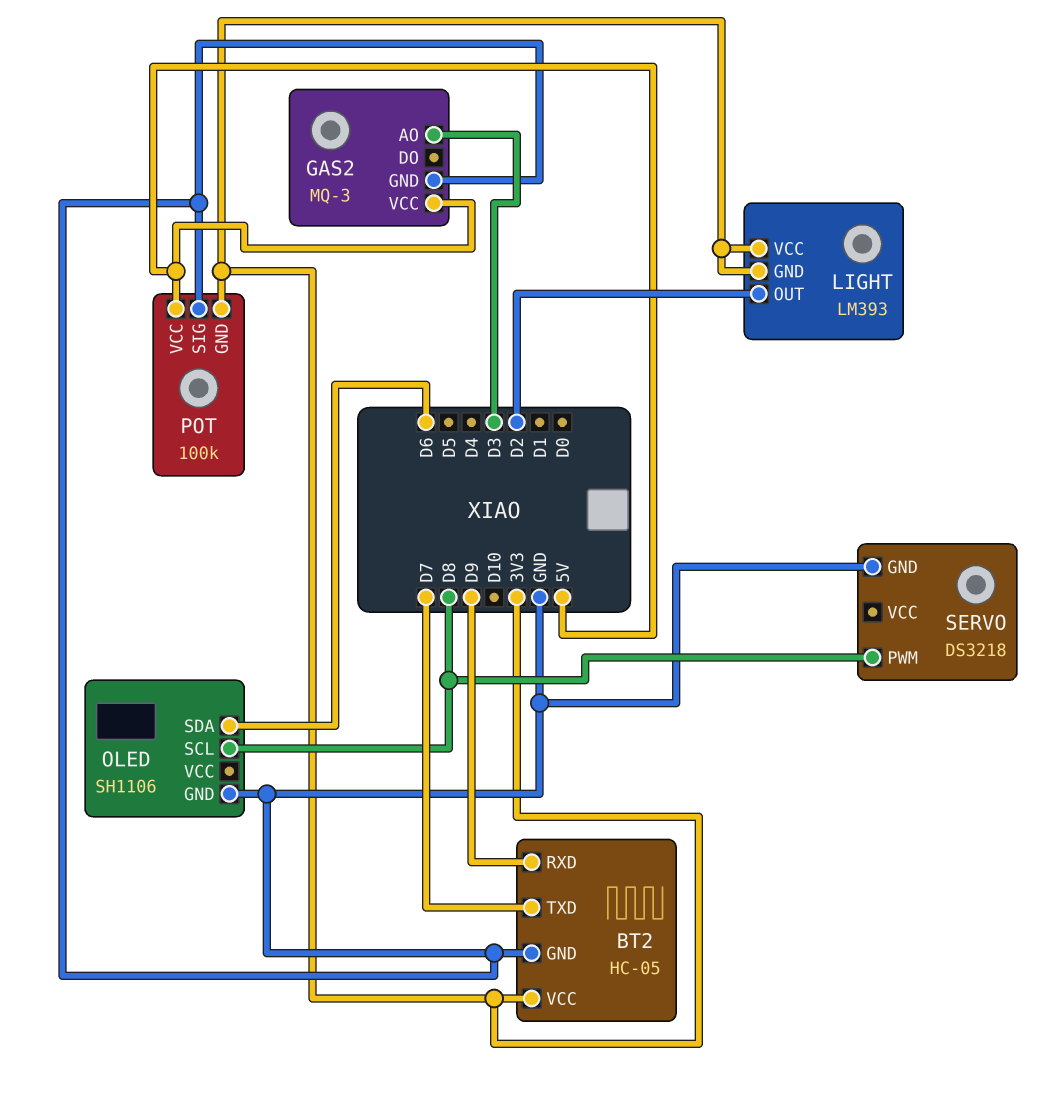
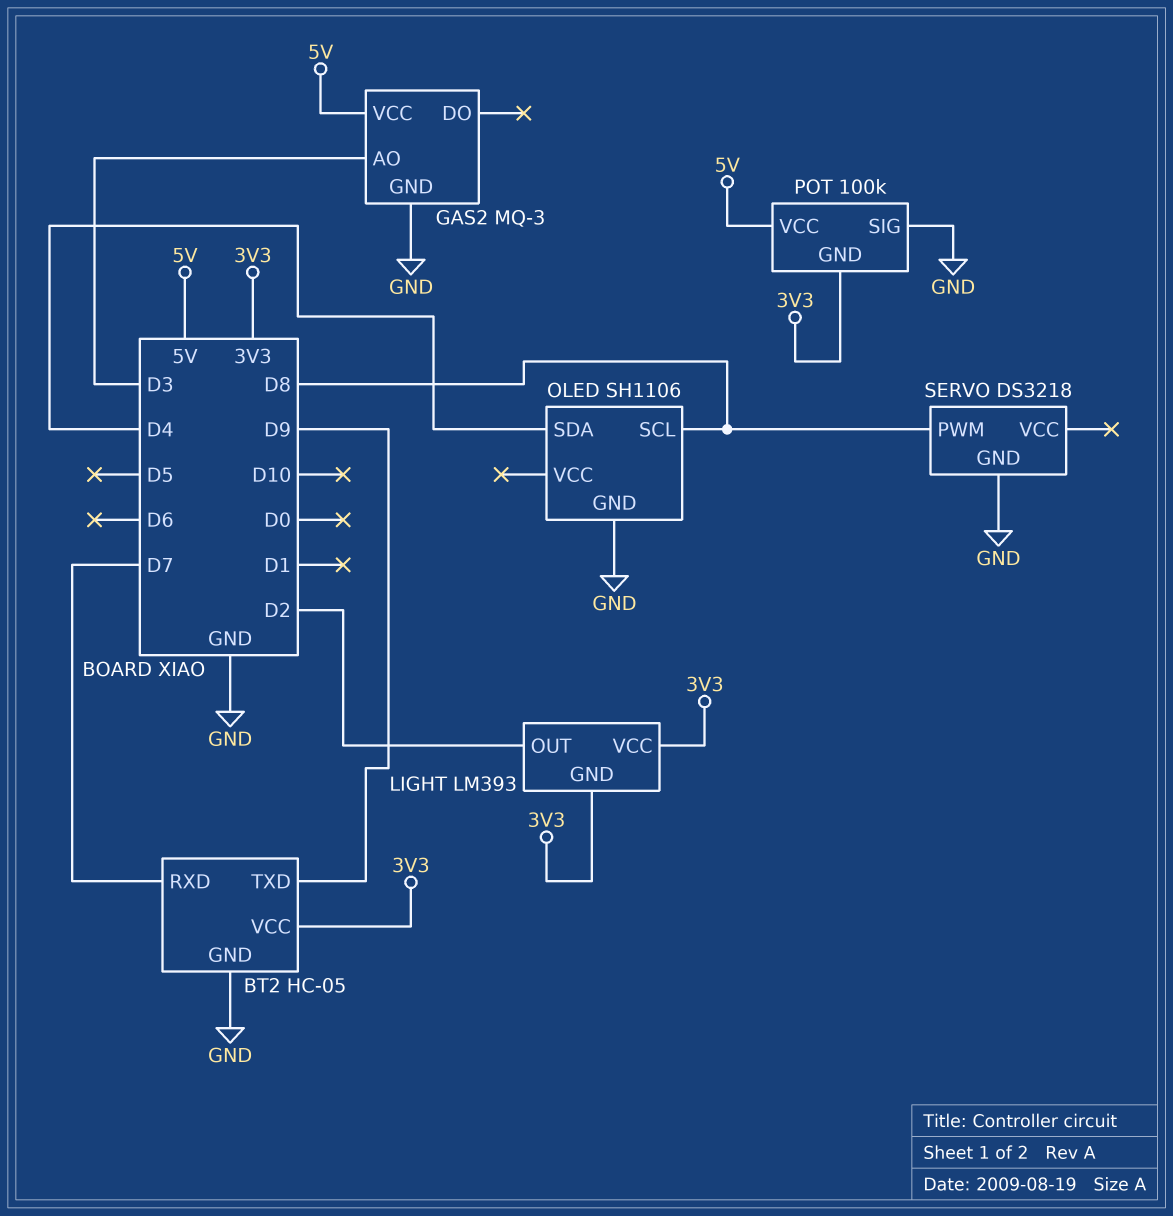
BT2 pin RXD: D9 -> D7
BT2 pin TXD: D7 -> D9
OLED pin SDA: D6 -> D4

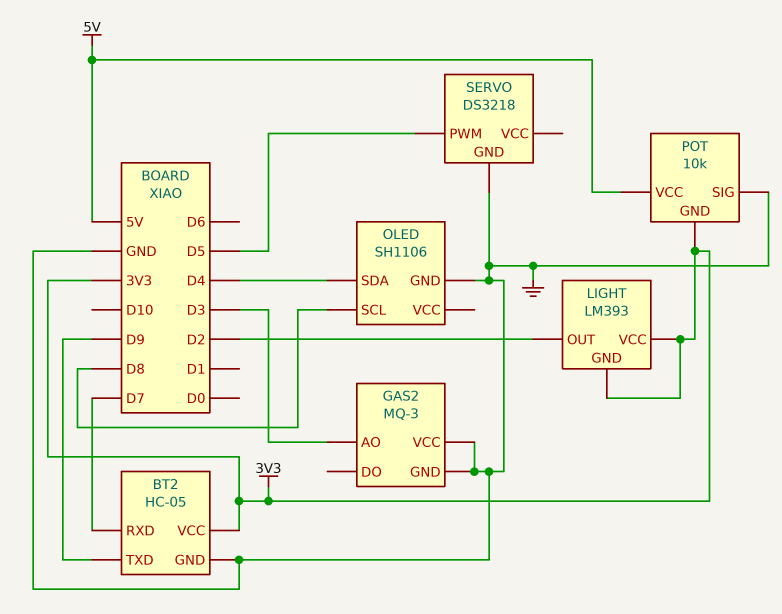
GAS2 pin VCC: 5V -> GND
POT: 100k -> 10k
SERVO pin PWM: D8 -> D5

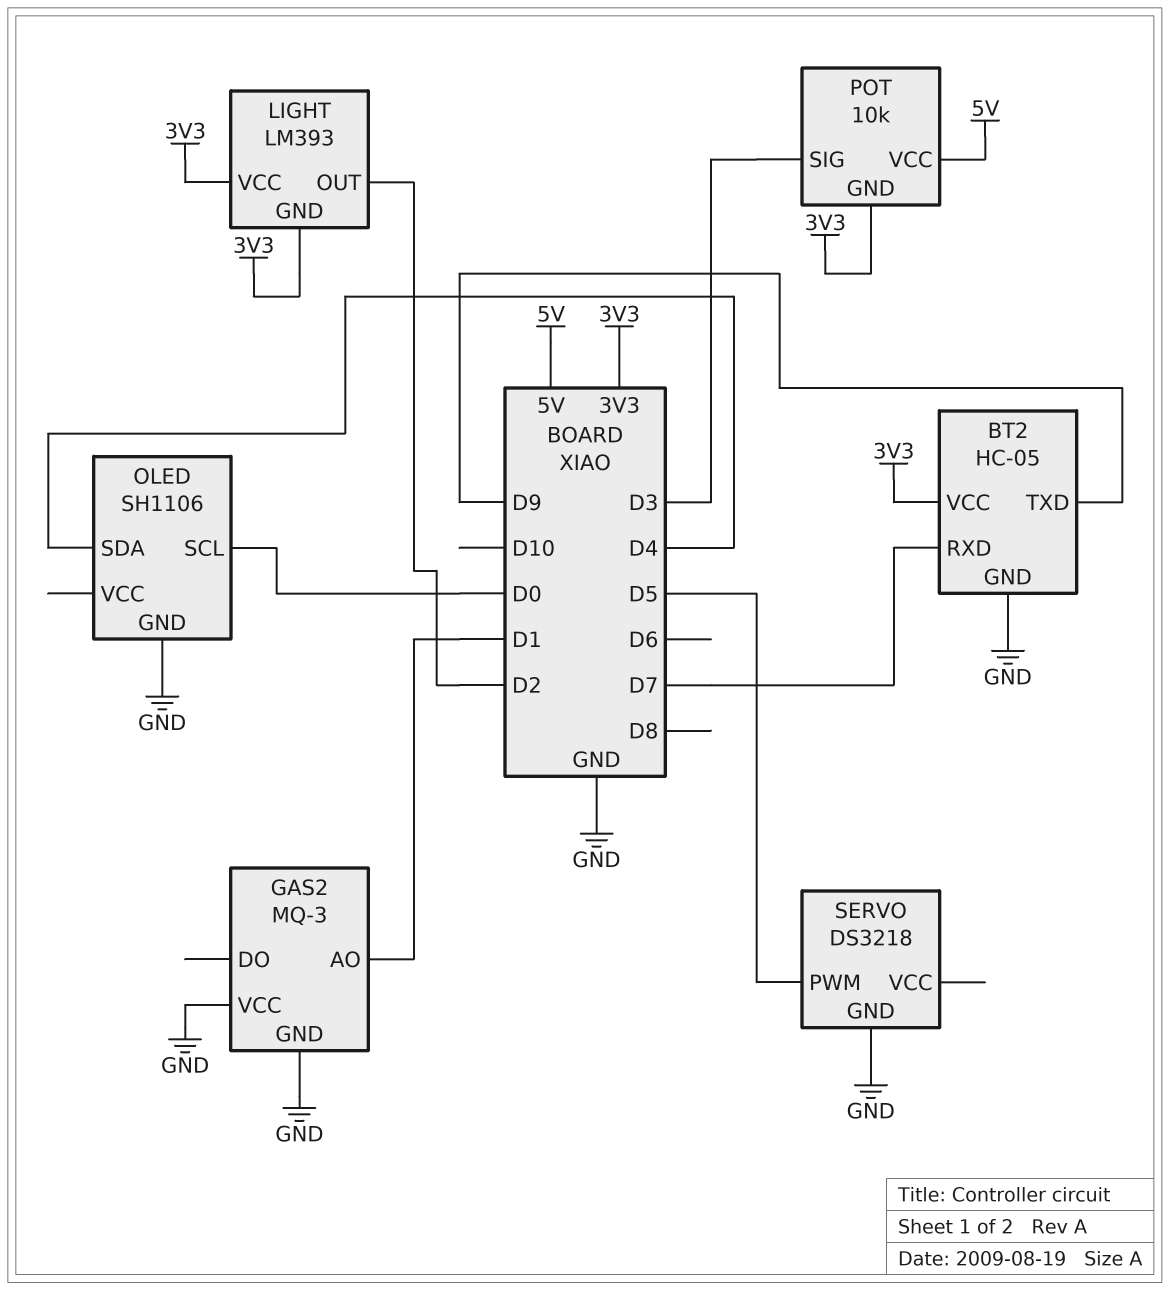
GAS2 pin AO: D3 -> D1
OLED pin SCL: D8 -> D0
POT pin SIG: GND -> D3

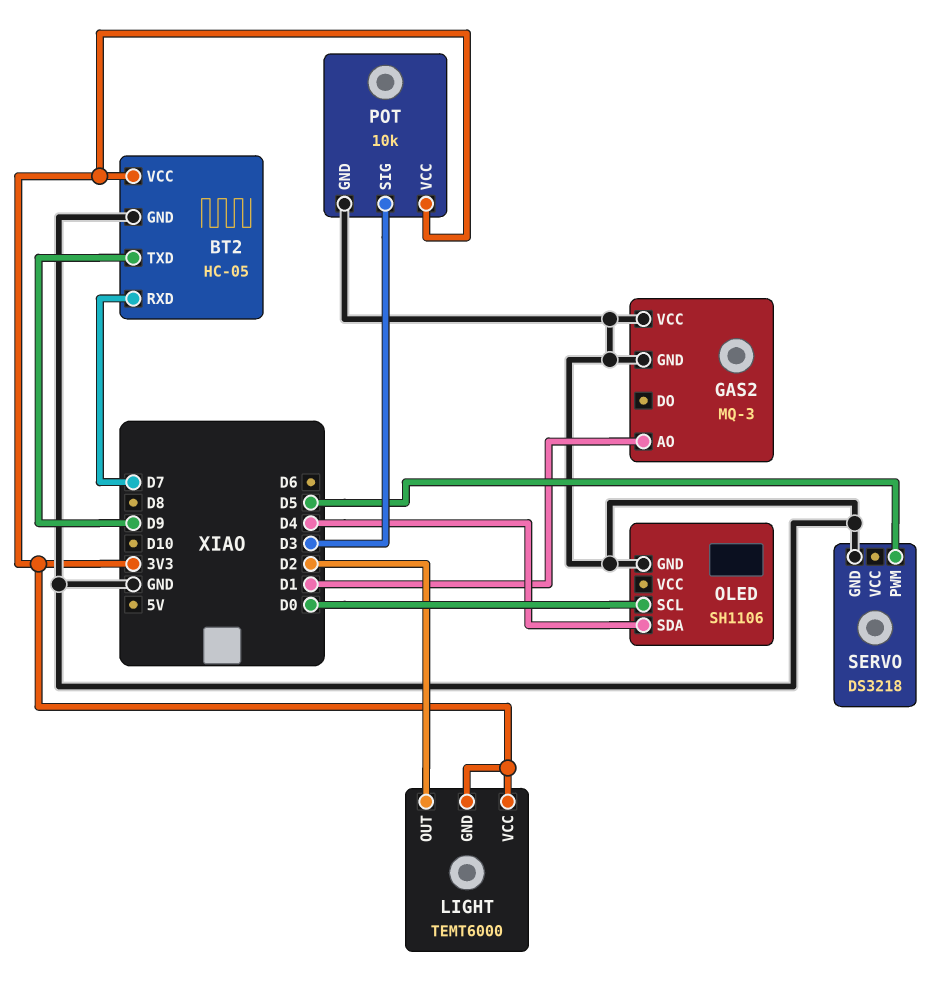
LIGHT: LM393 -> TEMT6000
POT pin GND: 3V3 -> GND
POT pin VCC: 5V -> 3V3

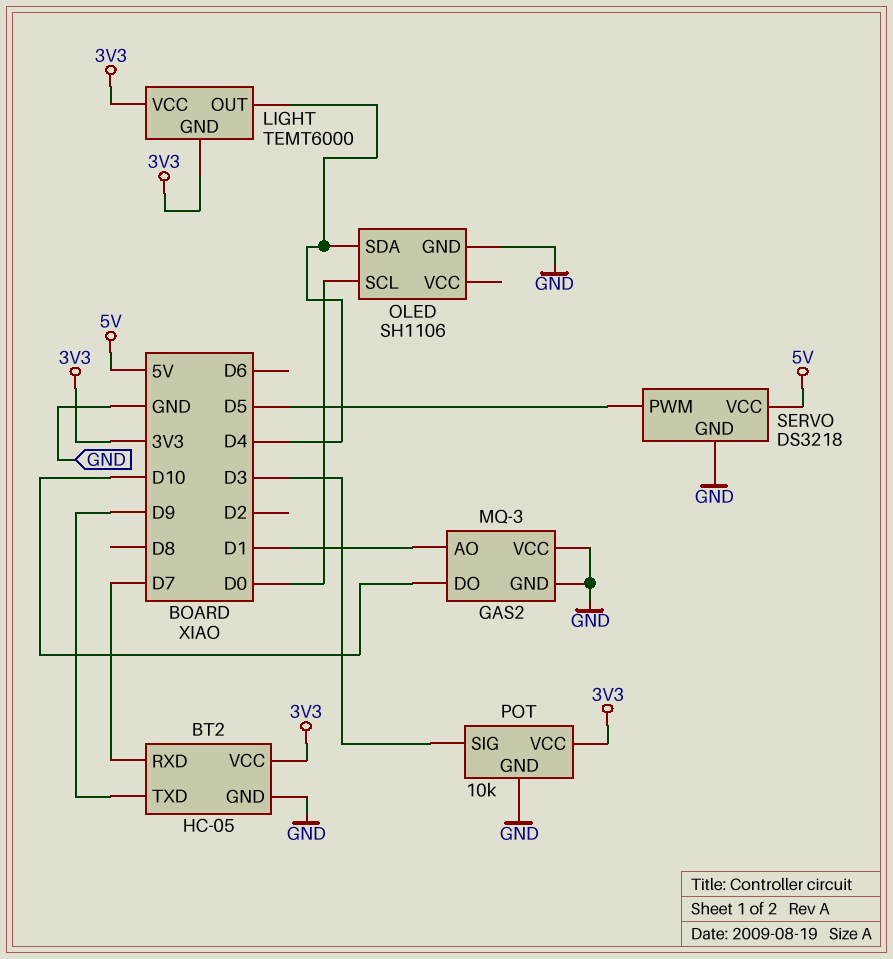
GAS2 pin DO: none -> D10
LIGHT pin OUT: D2 -> D4
SERVO pin VCC: none -> 5V

